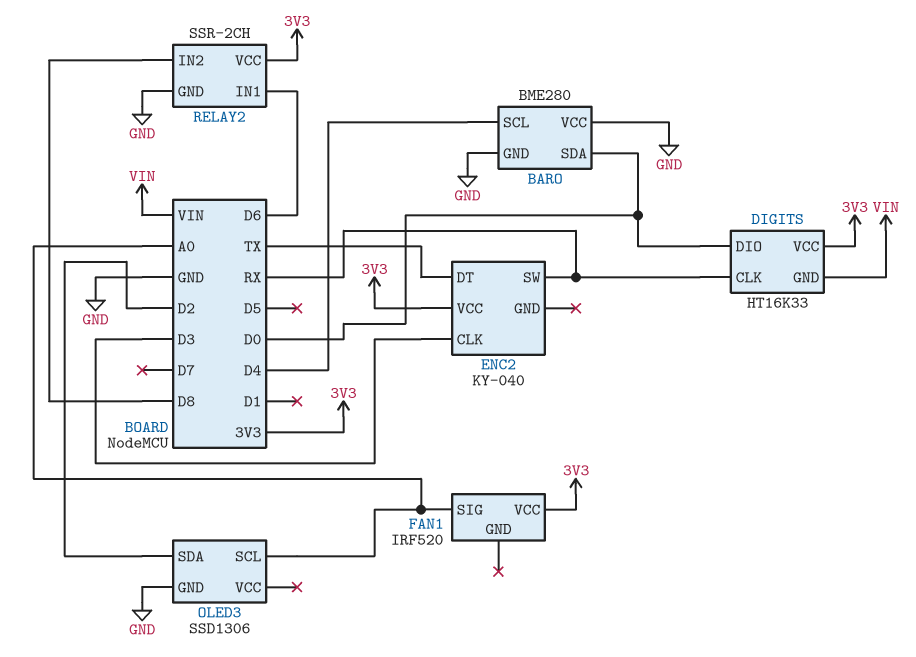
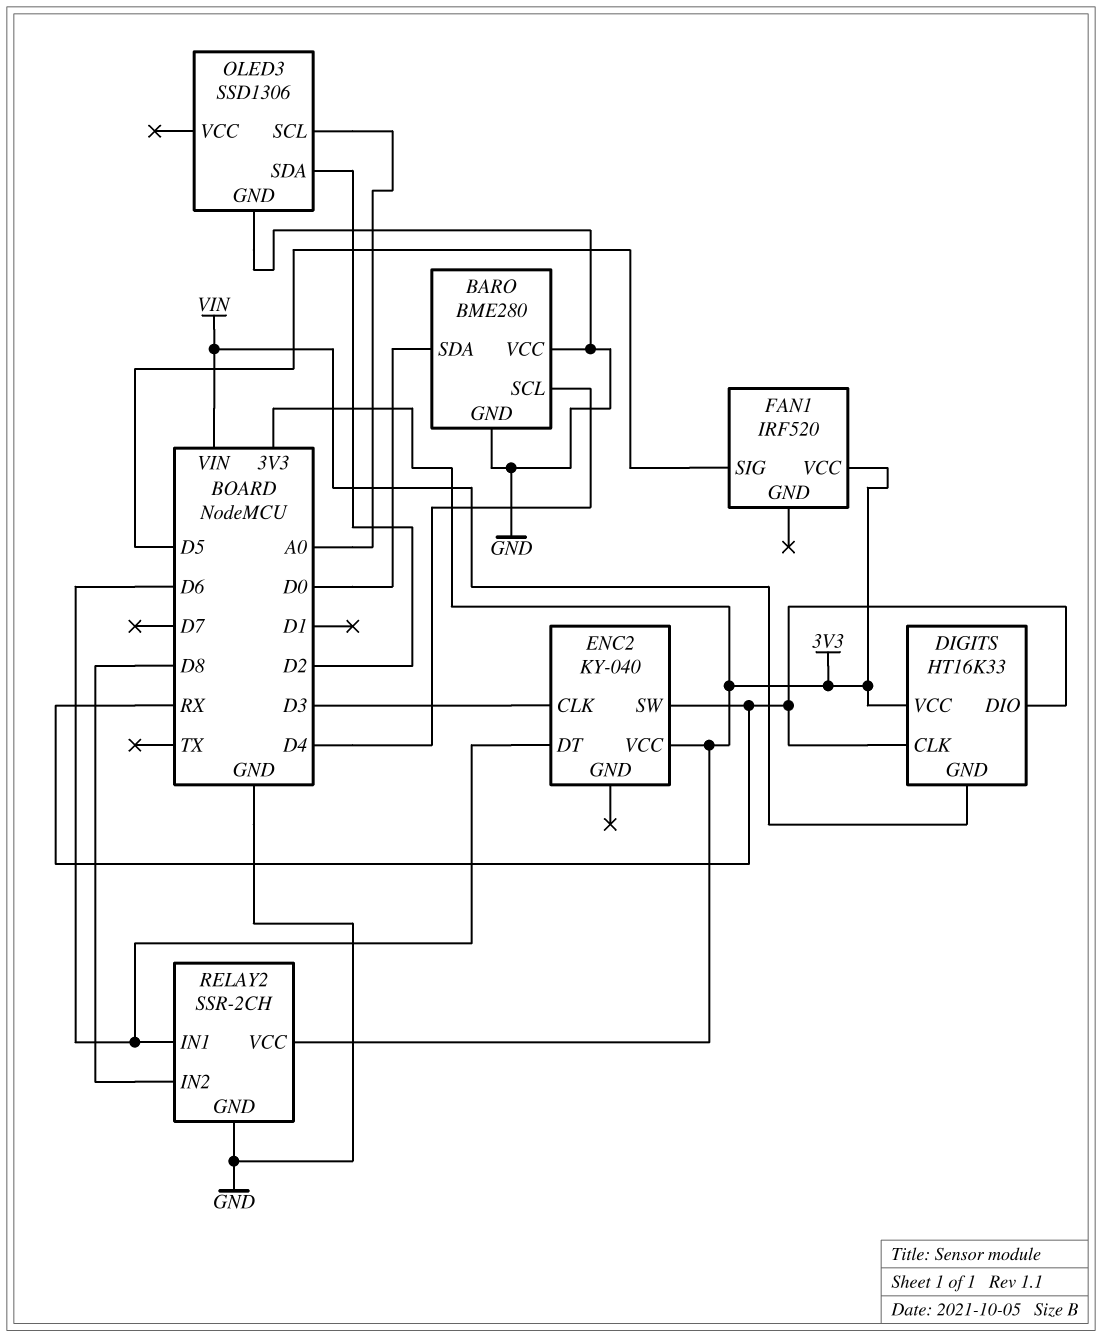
DIGITS pin DIO: D0 -> RX
ENC2 pin DT: TX -> D6
FAN1 pin SIG: A0 -> D5

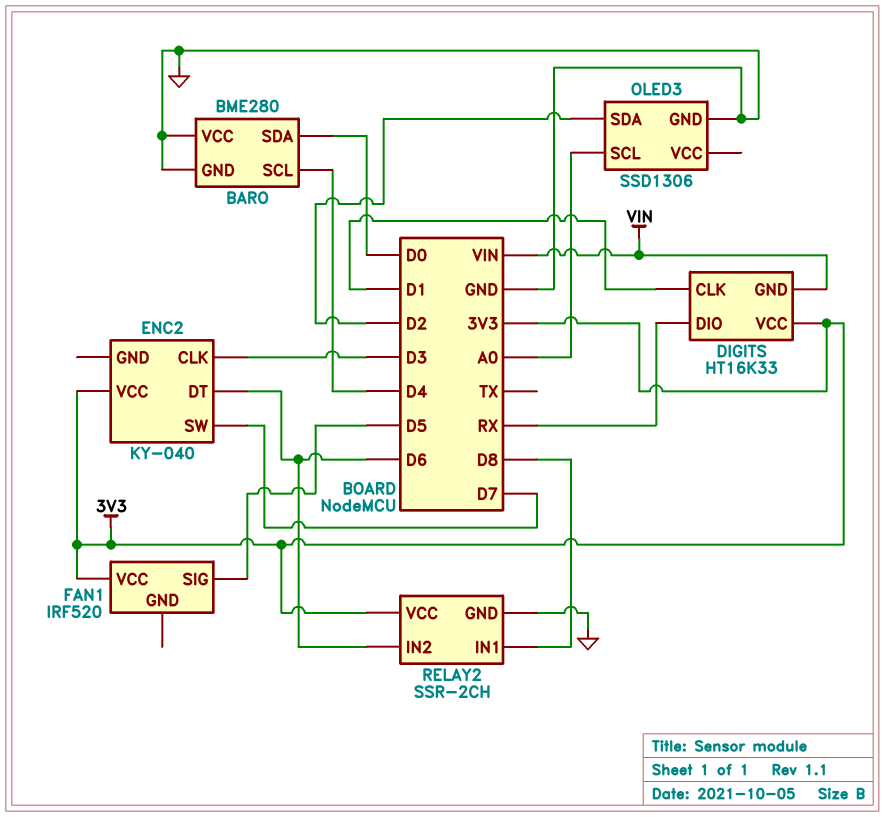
DIGITS pin CLK: RX -> D1
ENC2 pin SW: RX -> D7
RELAY2 pin IN1: D6 -> D8
RELAY2 pin IN2: D8 -> D6

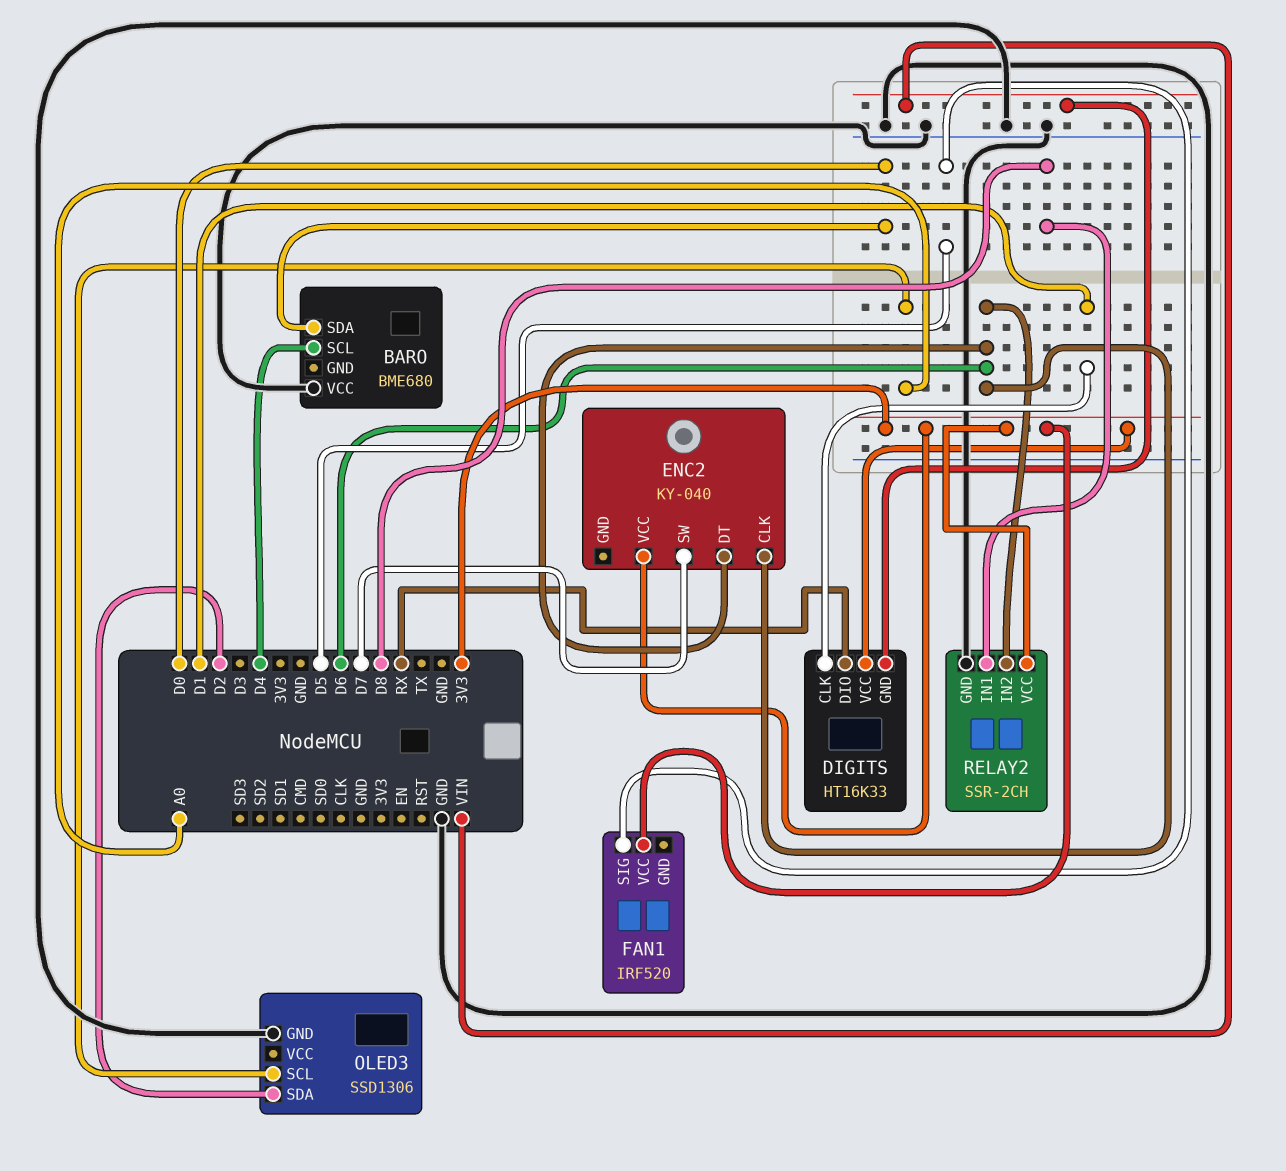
BARO: BME280 -> BME680
BARO pin GND: GND -> none
ENC2 pin CLK: D3 -> D6

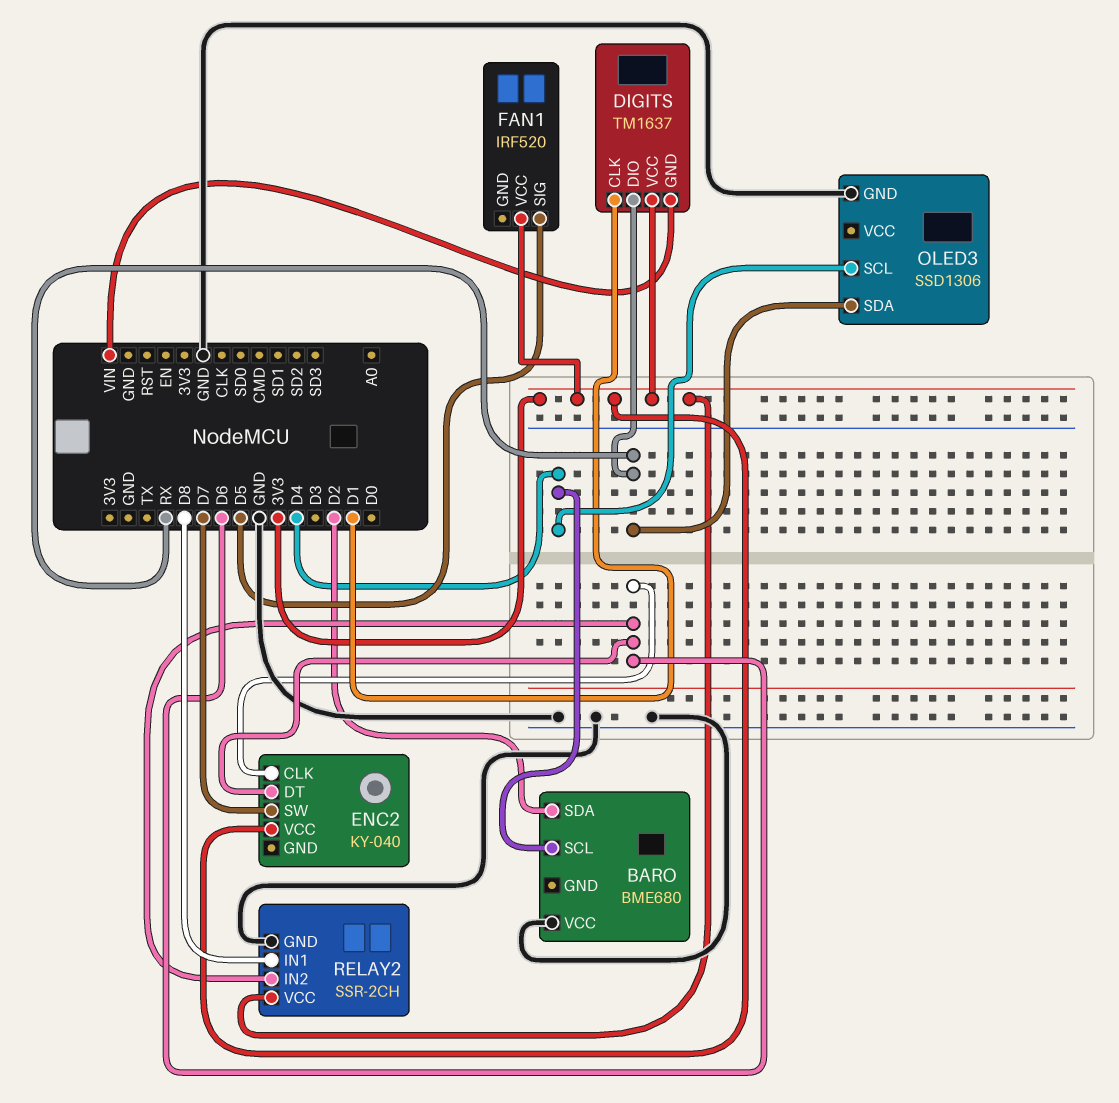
BARO pin SDA: D0 -> D2
DIGITS: HT16K33 -> TM1637
OLED3 pin SCL: A0 -> D4
OLED3 pin SDA: D2 -> RX

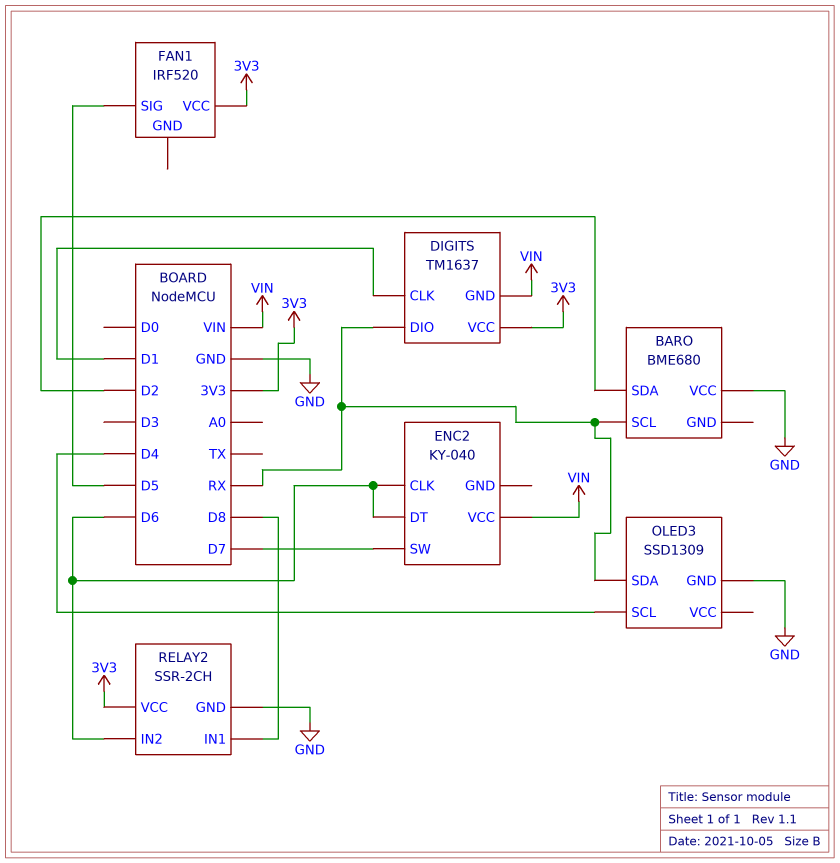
BARO pin SCL: D4 -> RX
ENC2 pin VCC: 3V3 -> VIN
OLED3: SSD1306 -> SSD1309

